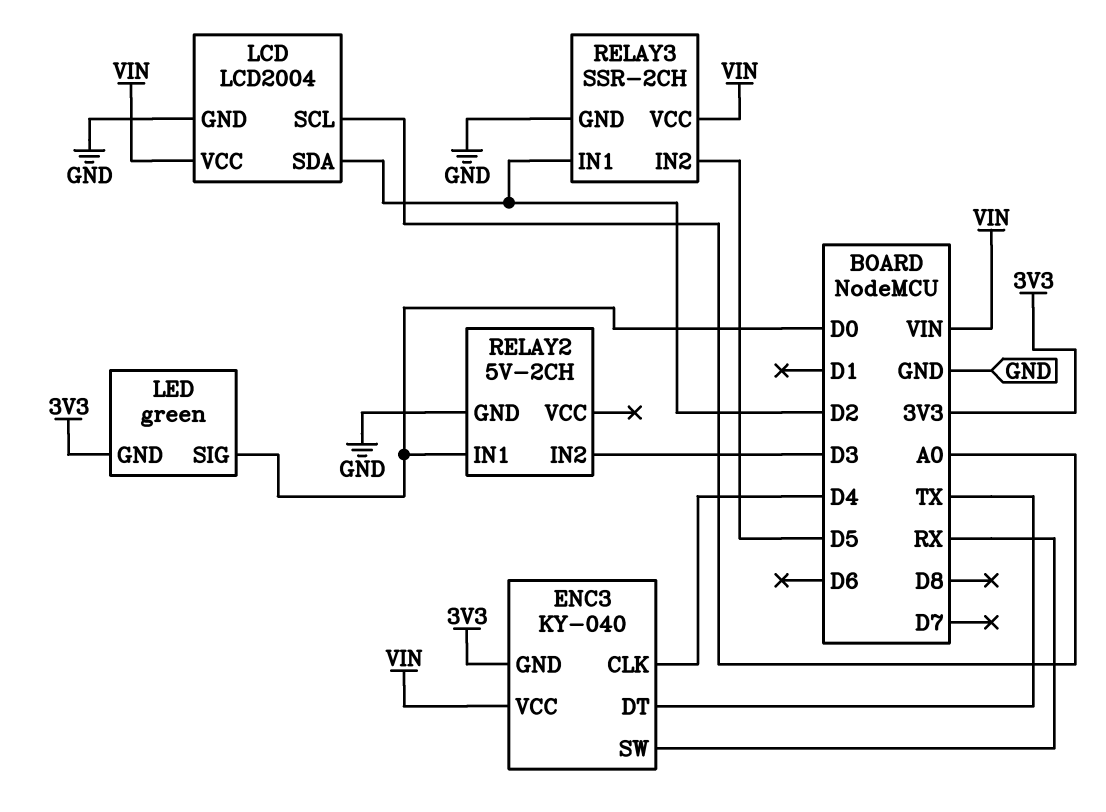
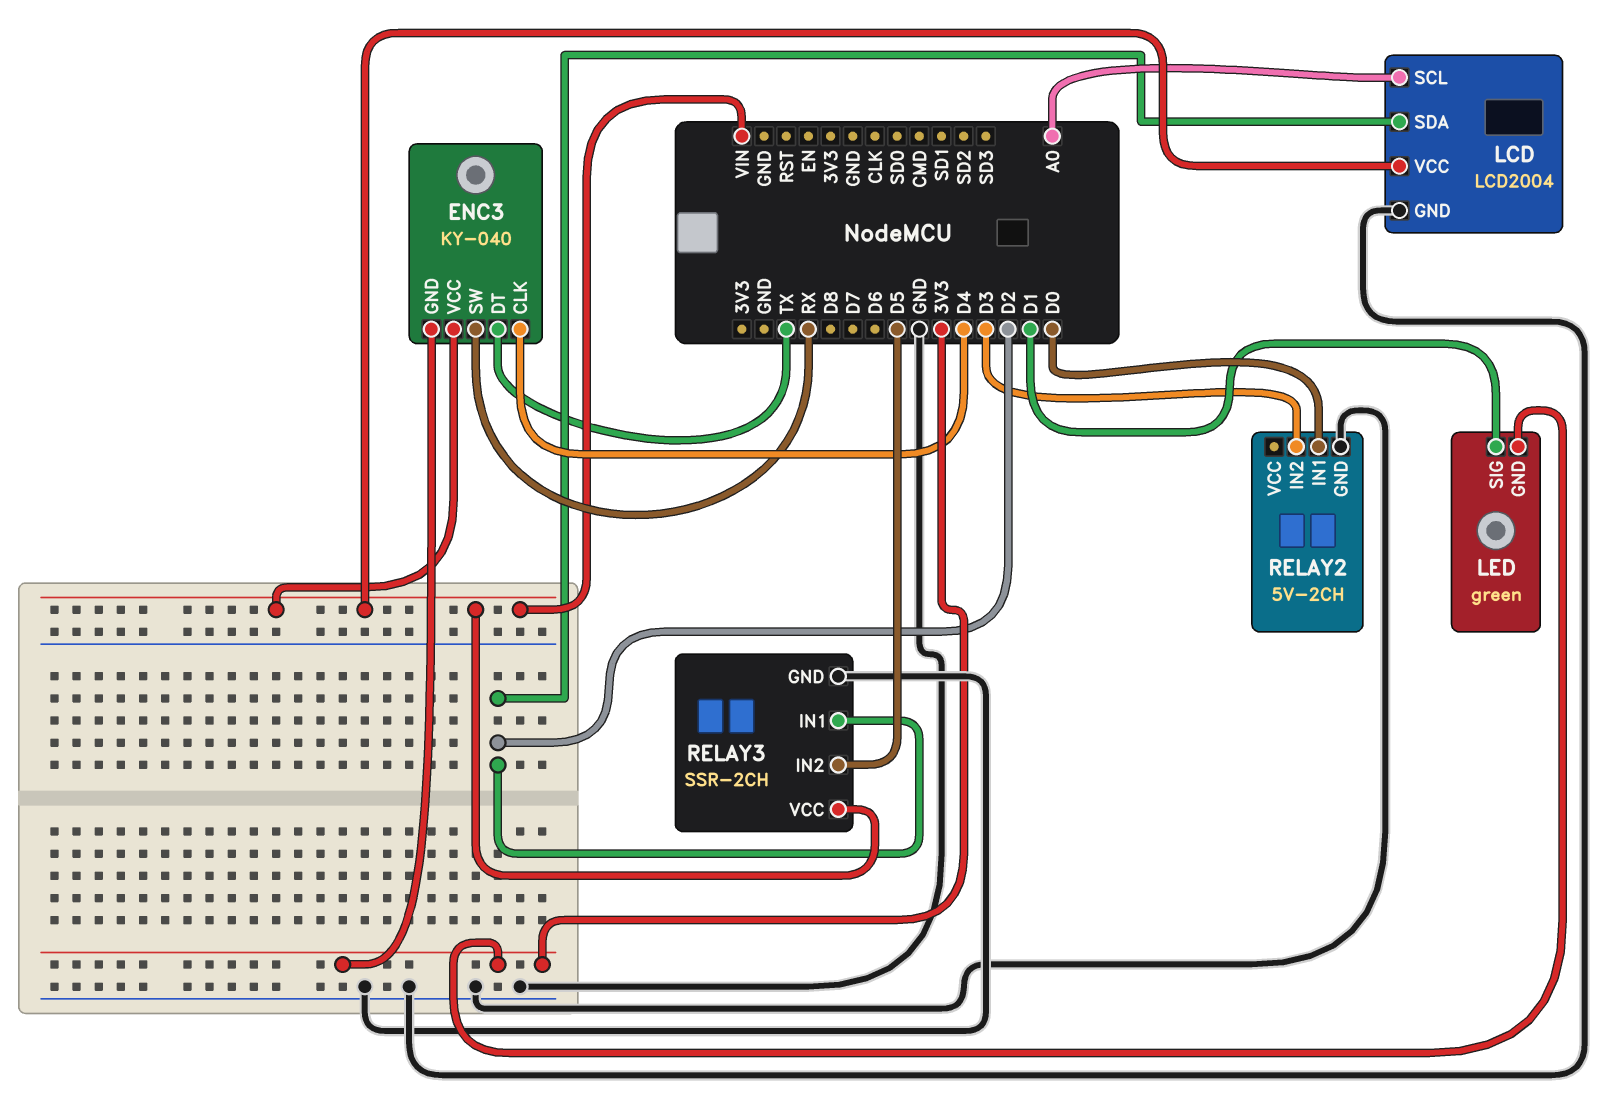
LED pin SIG: D0 -> D1

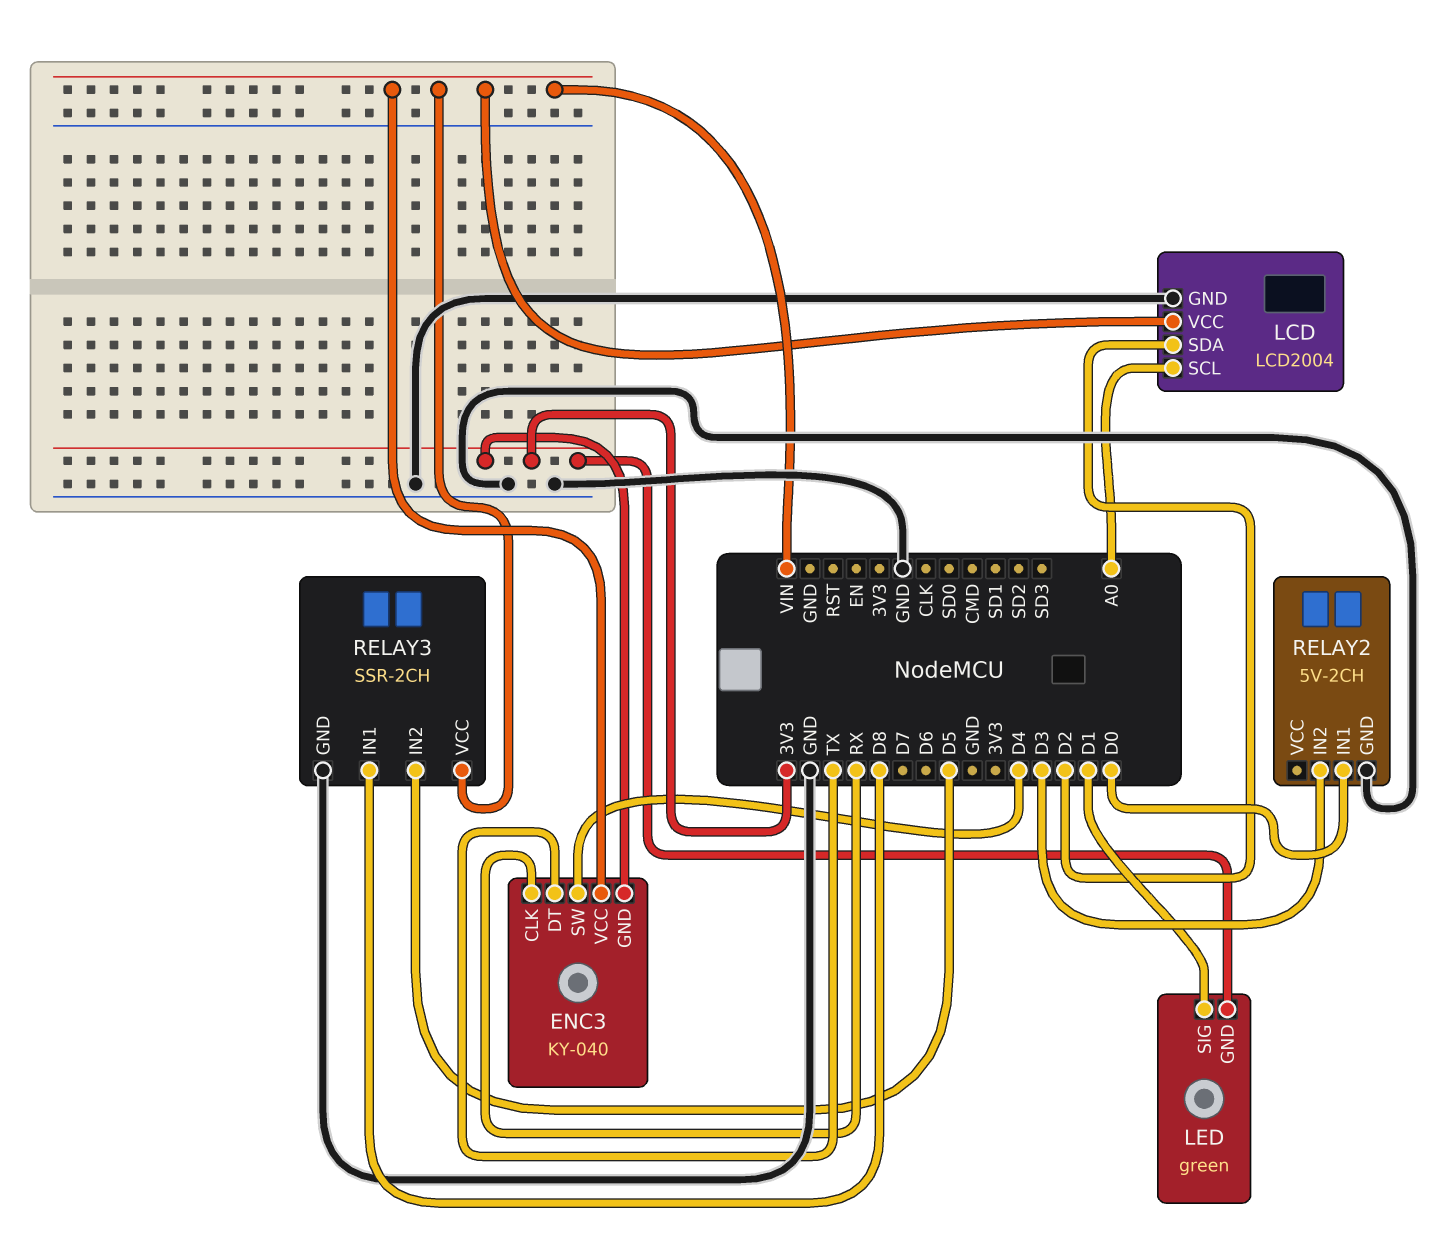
ENC3 pin CLK: D4 -> RX
ENC3 pin SW: RX -> D4
RELAY3 pin IN1: D2 -> D8

